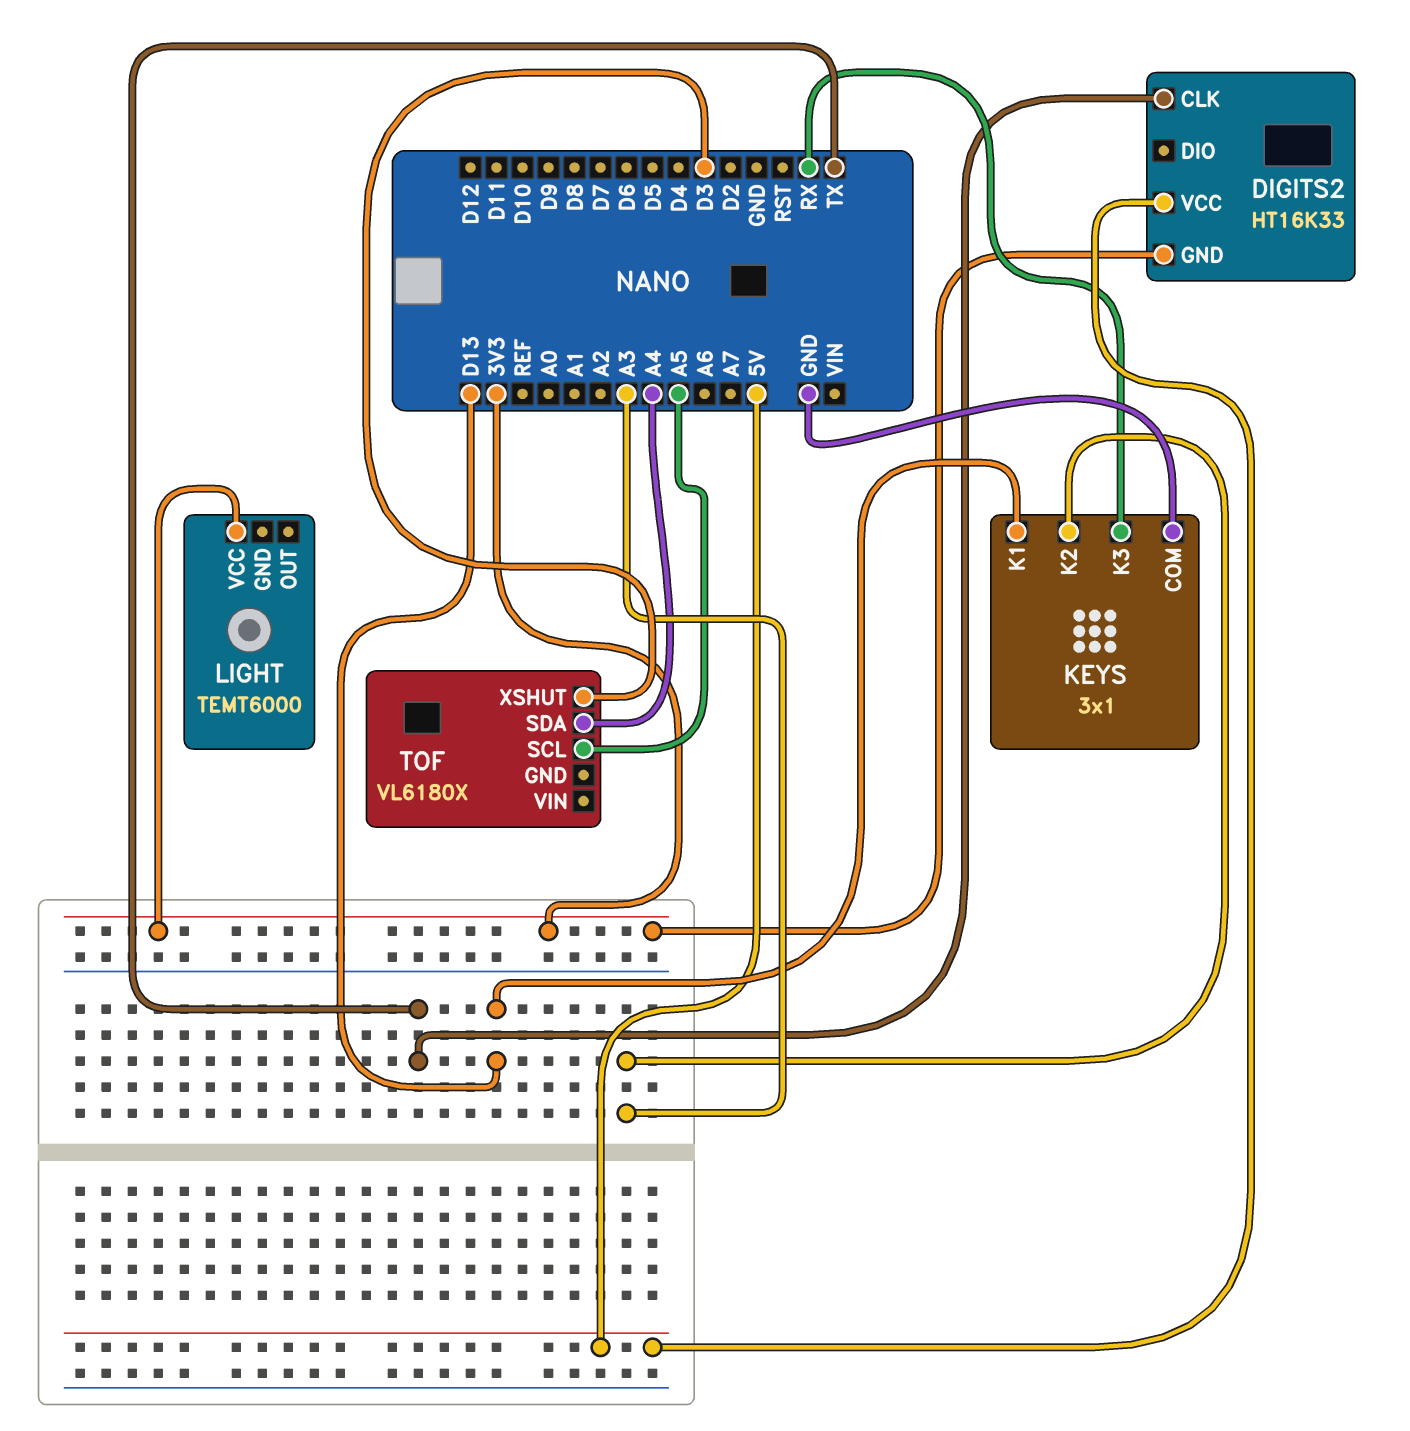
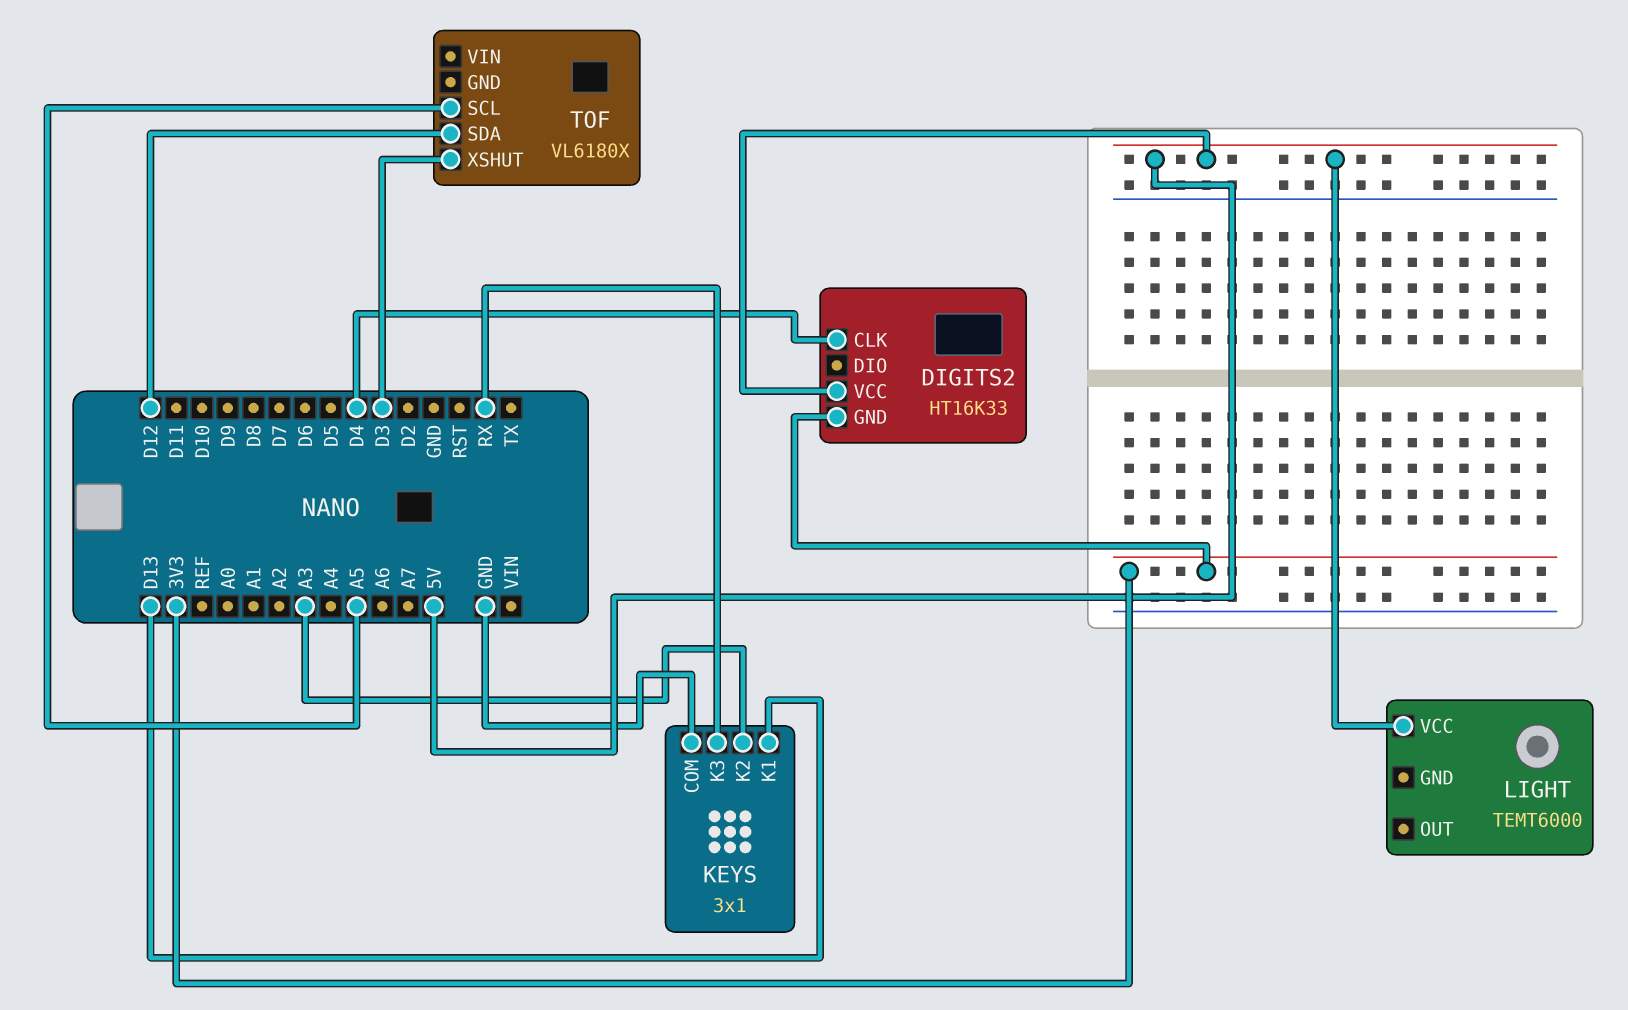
DIGITS2 pin CLK: TX -> D4
LIGHT pin VCC: 3V3 -> 5V
TOF pin SDA: A4 -> D12

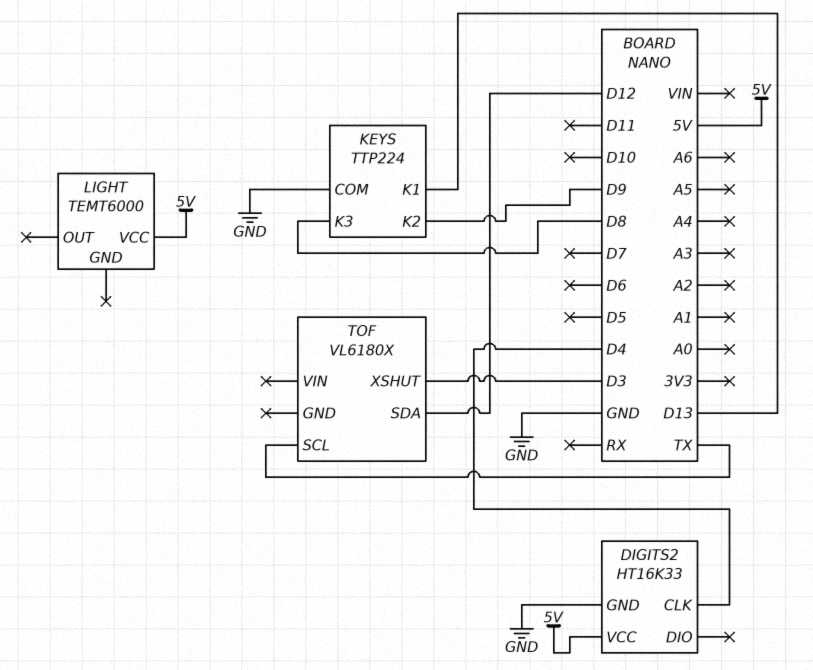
DIGITS2 pin GND: 3V3 -> GND
KEYS: 3x1 -> TTP224
KEYS pin K2: A3 -> D9
KEYS pin K3: RX -> D8
TOF pin SCL: A5 -> TX

